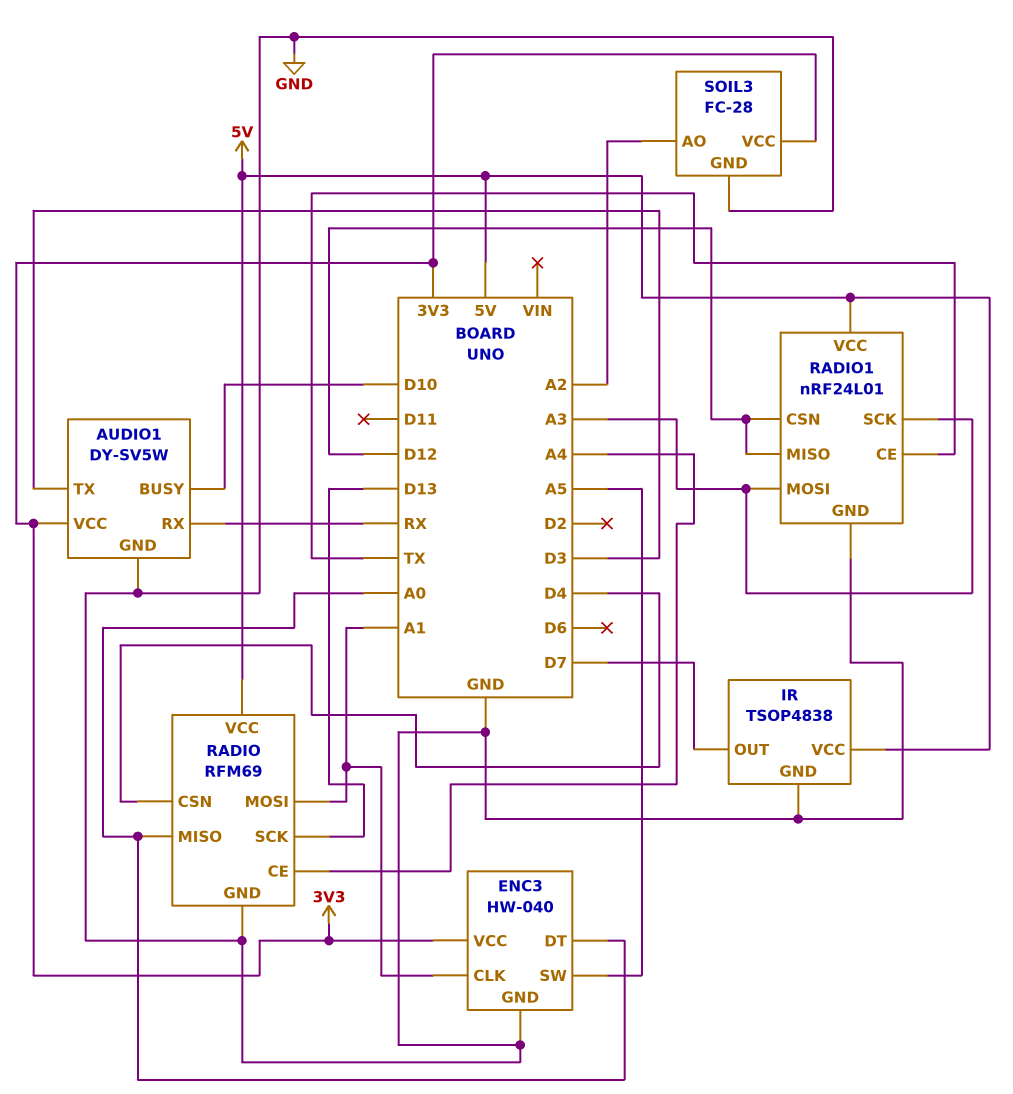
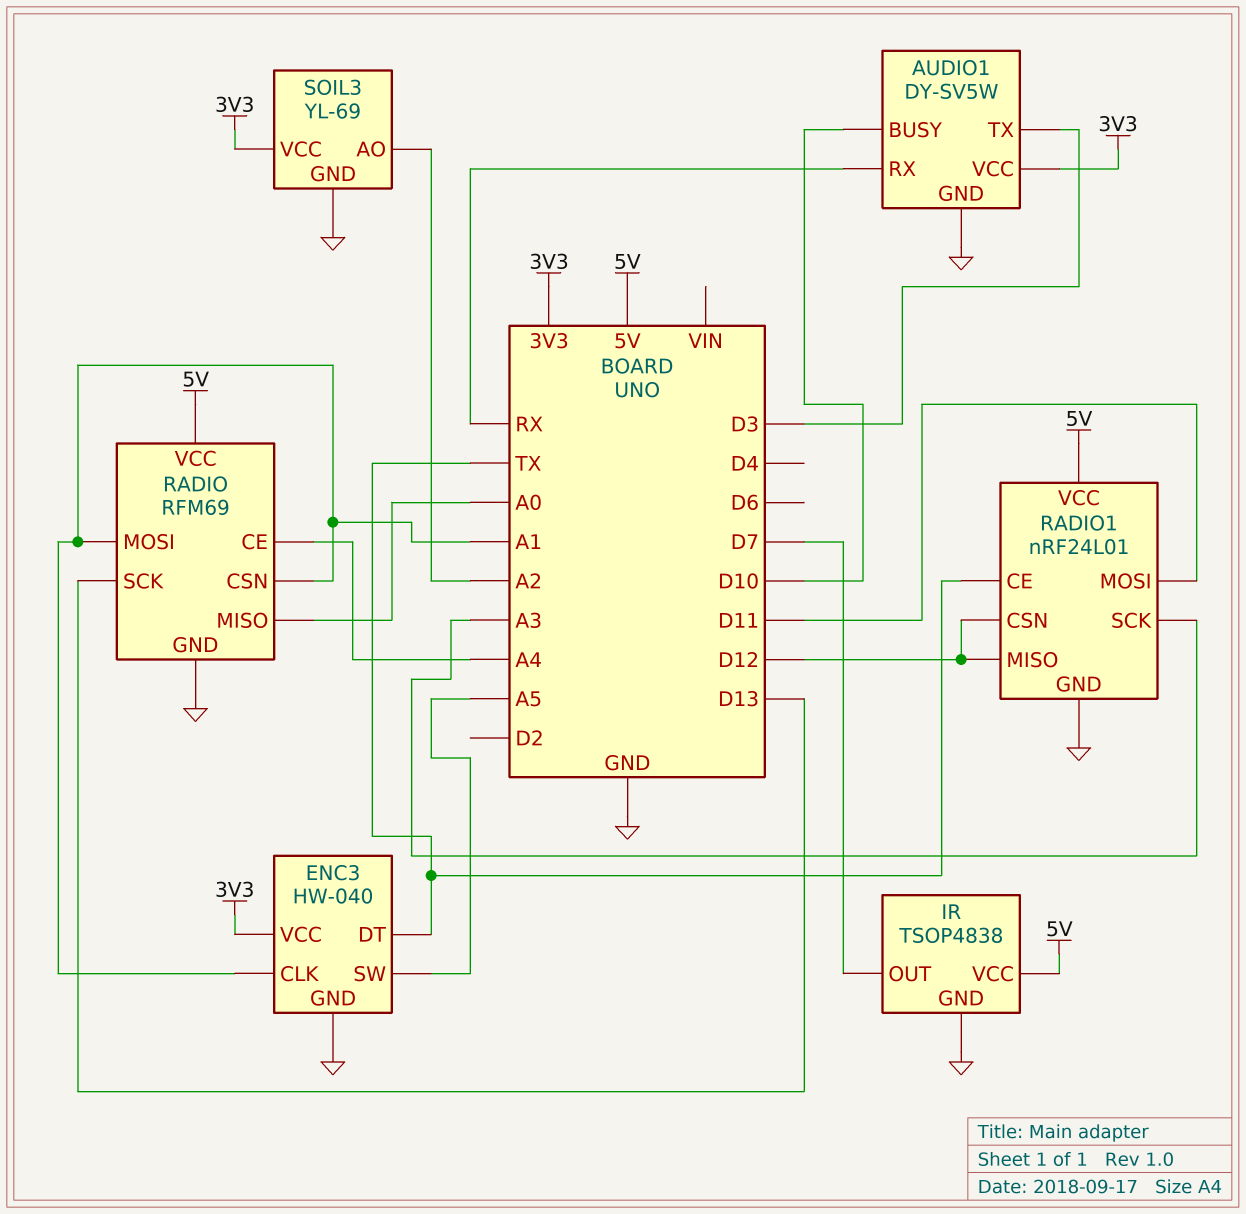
ENC3 pin DT: A0 -> TX
RADIO pin CSN: D4 -> A1
RADIO1 pin MOSI: A3 -> D11
SOIL3: FC-28 -> YL-69

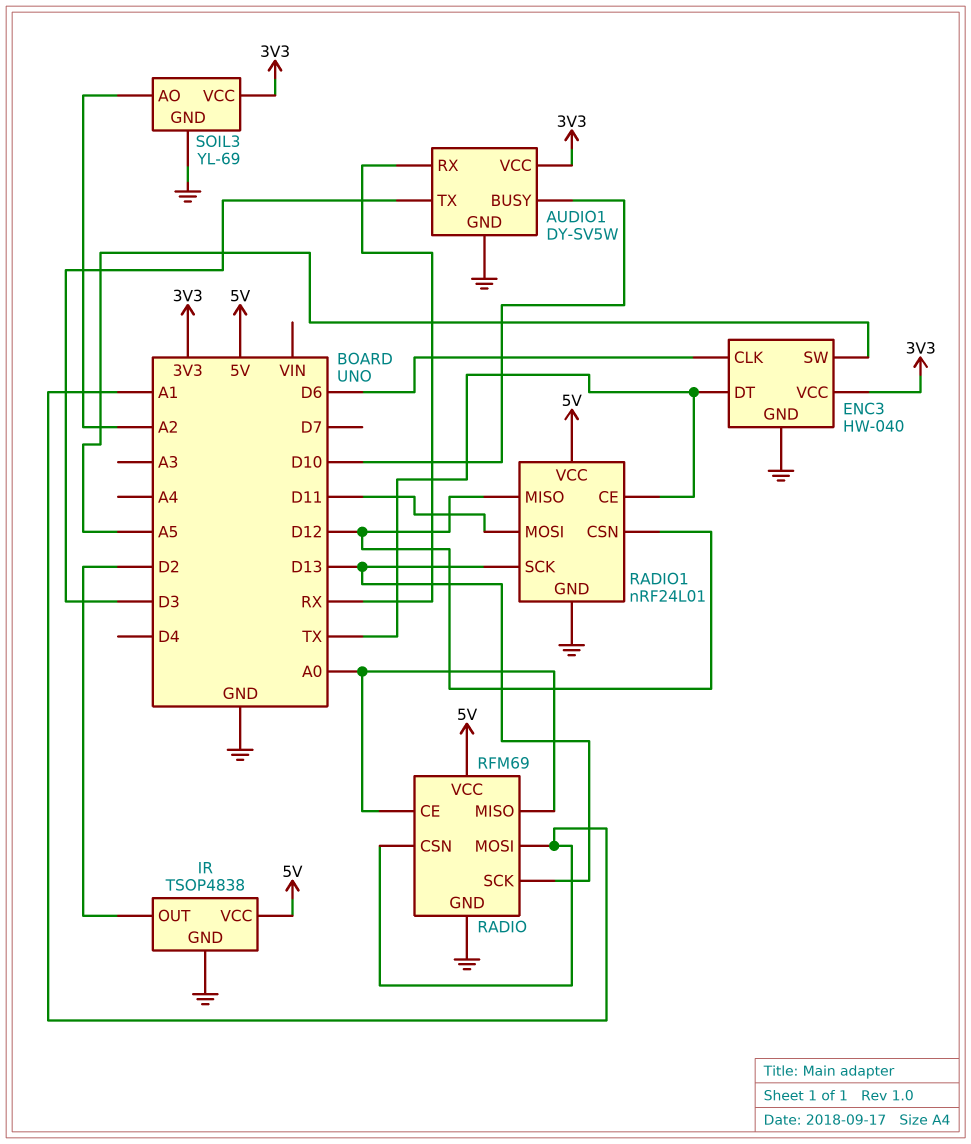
ENC3 pin CLK: A1 -> D6
IR pin OUT: D7 -> D2
RADIO pin CE: A4 -> A0
RADIO1 pin SCK: A3 -> D13

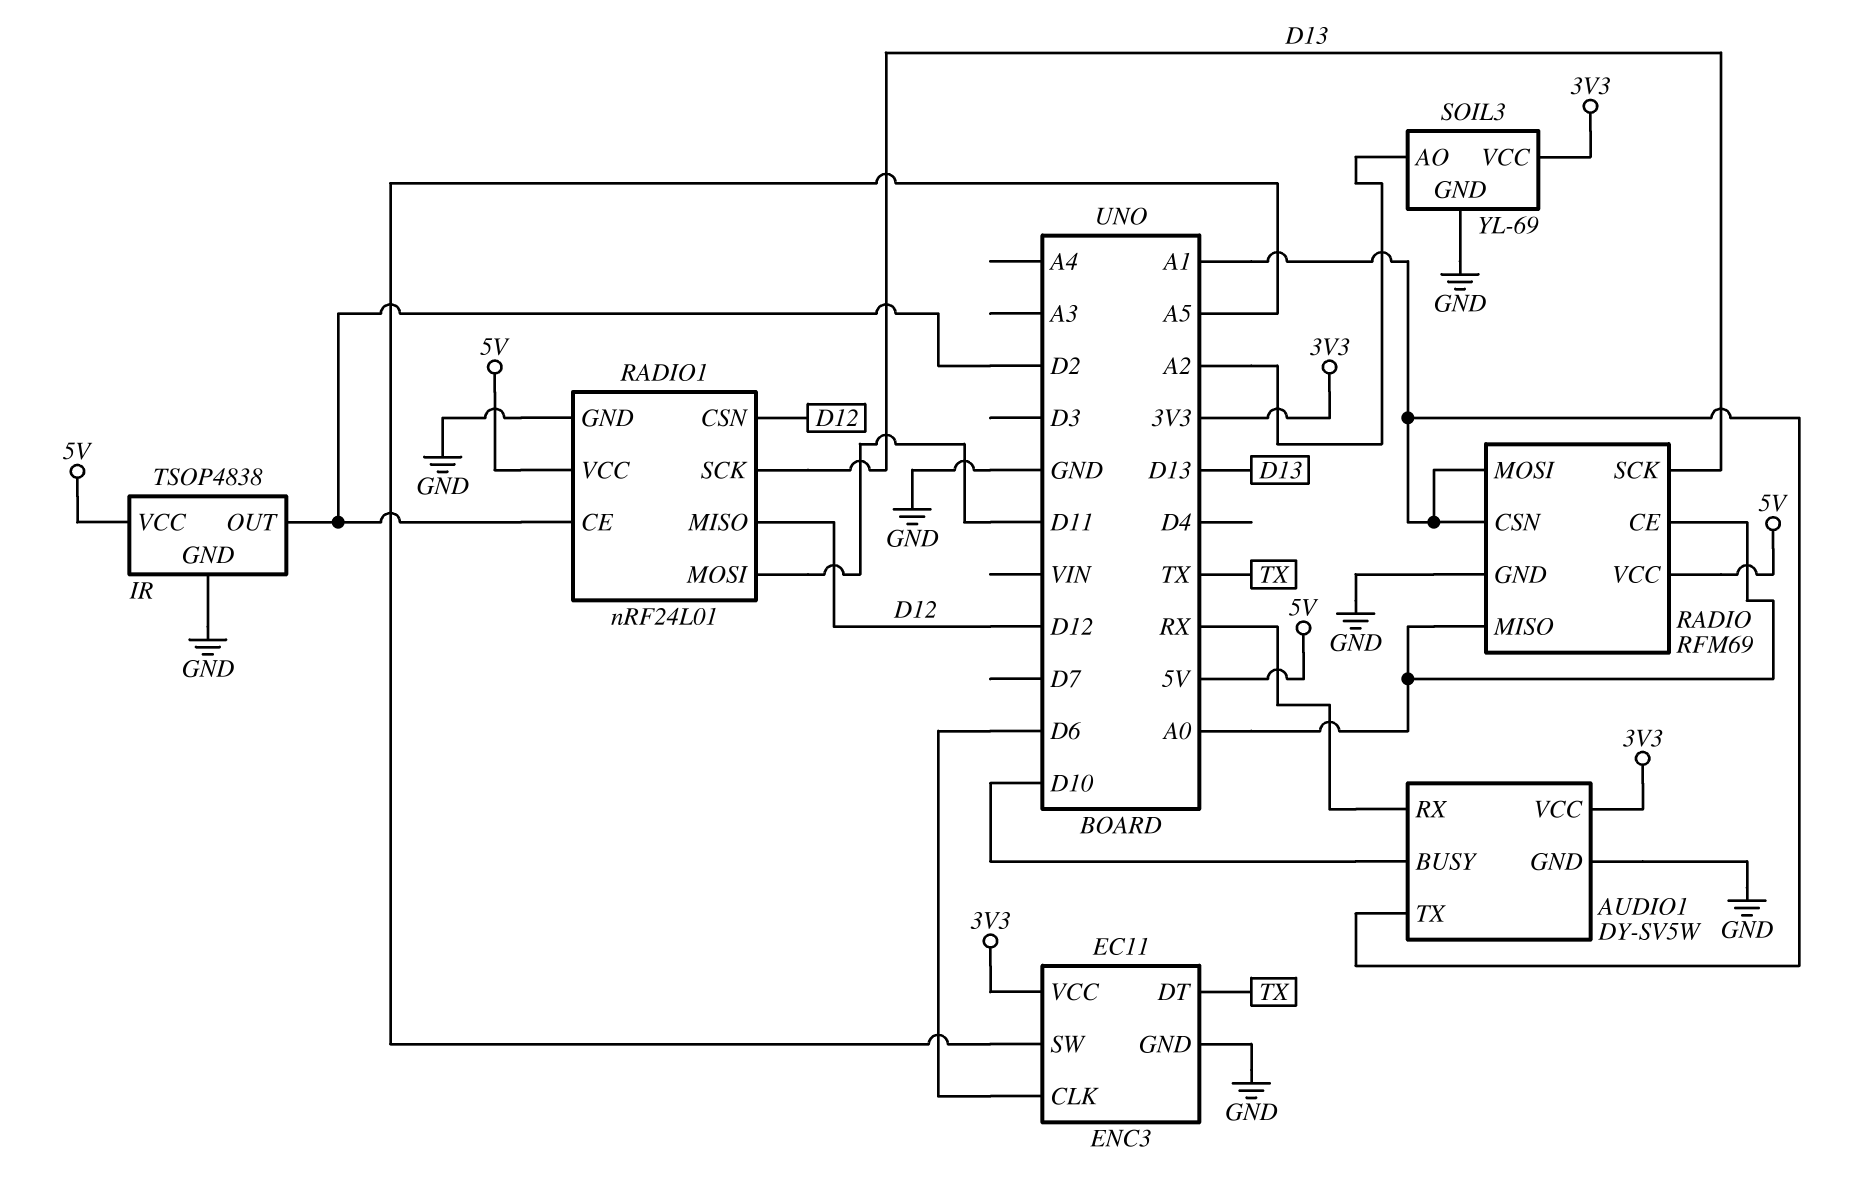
AUDIO1 pin TX: D3 -> A1
ENC3: HW-040 -> EC11
RADIO1 pin CE: TX -> D2

